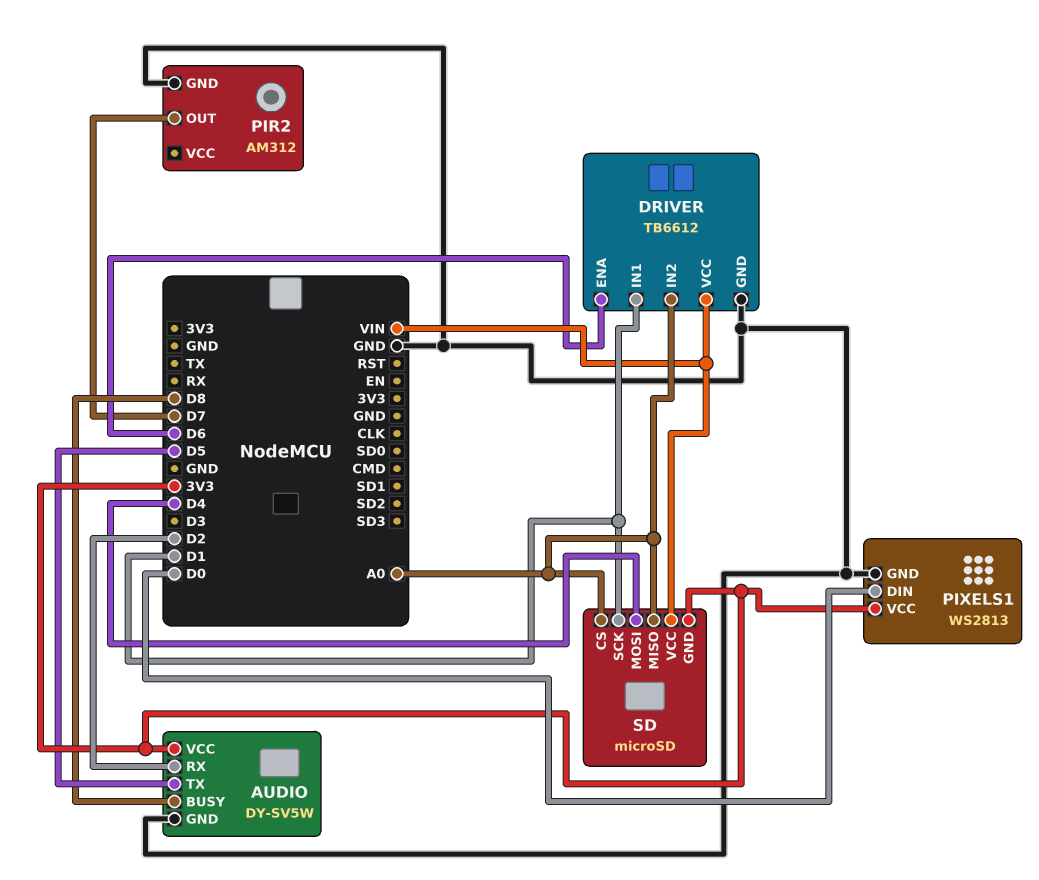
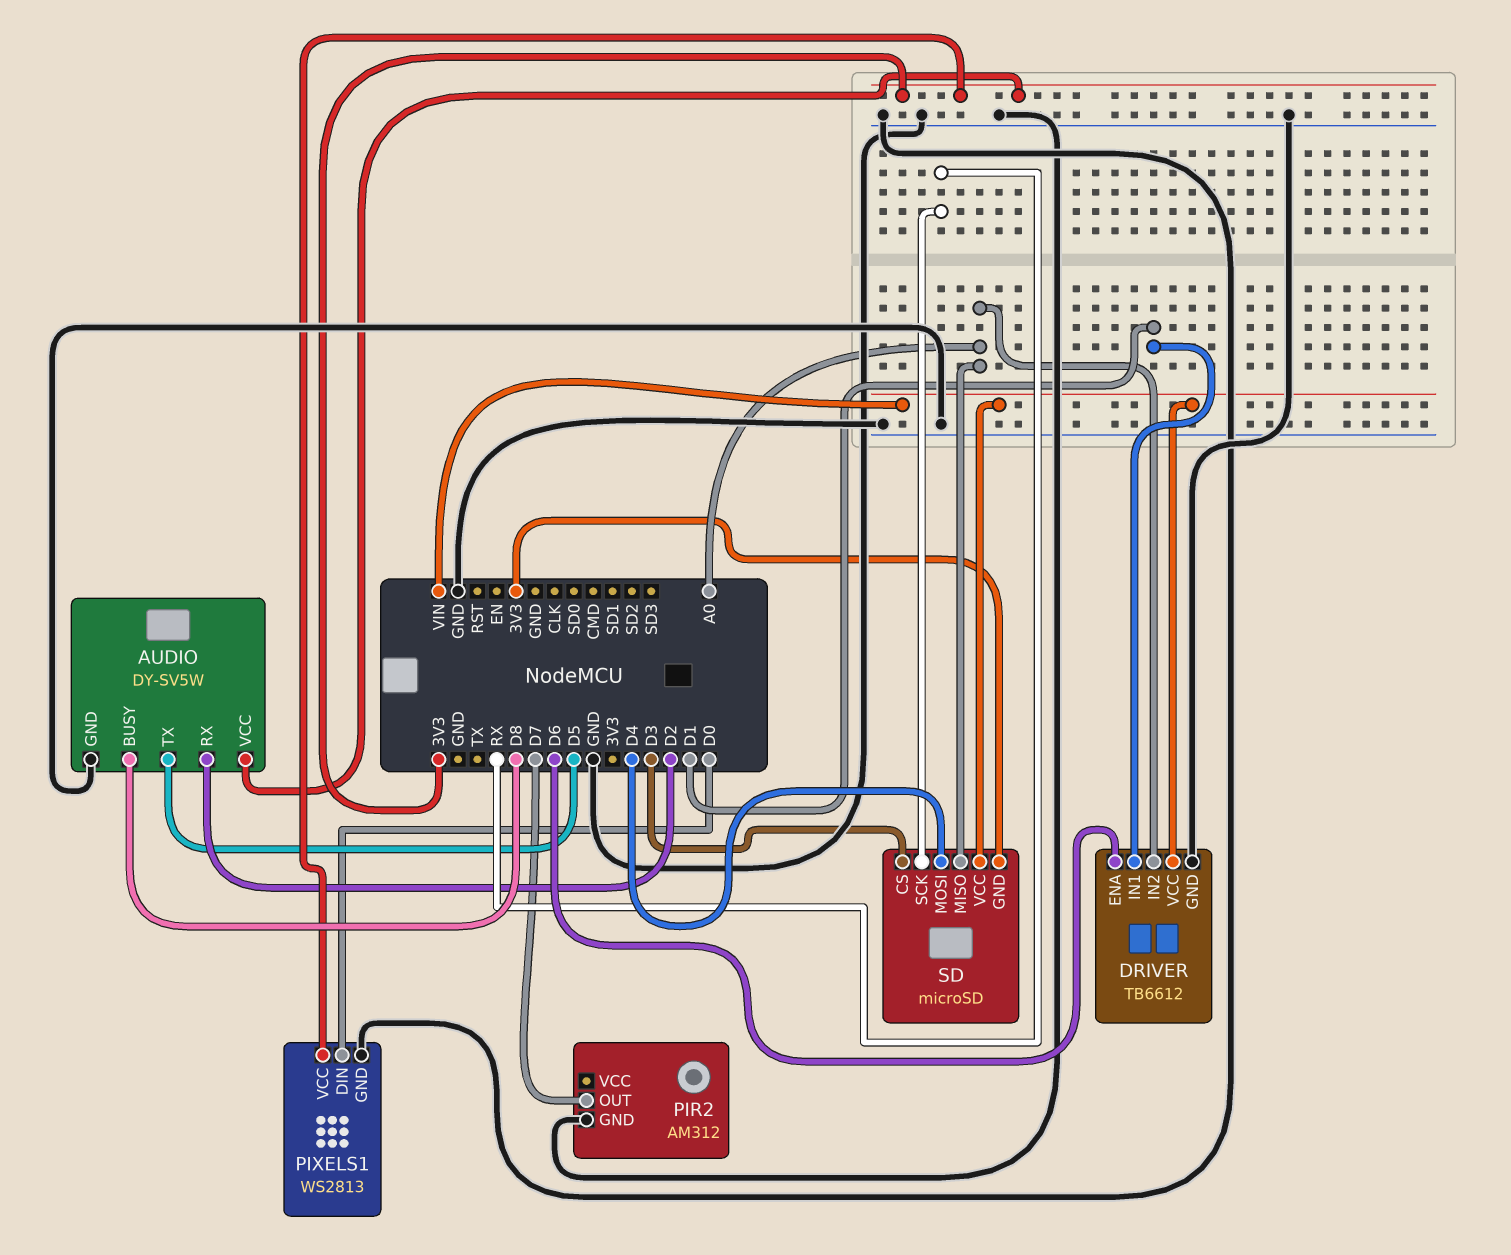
SD pin CS: A0 -> D3
SD pin SCK: D1 -> RX

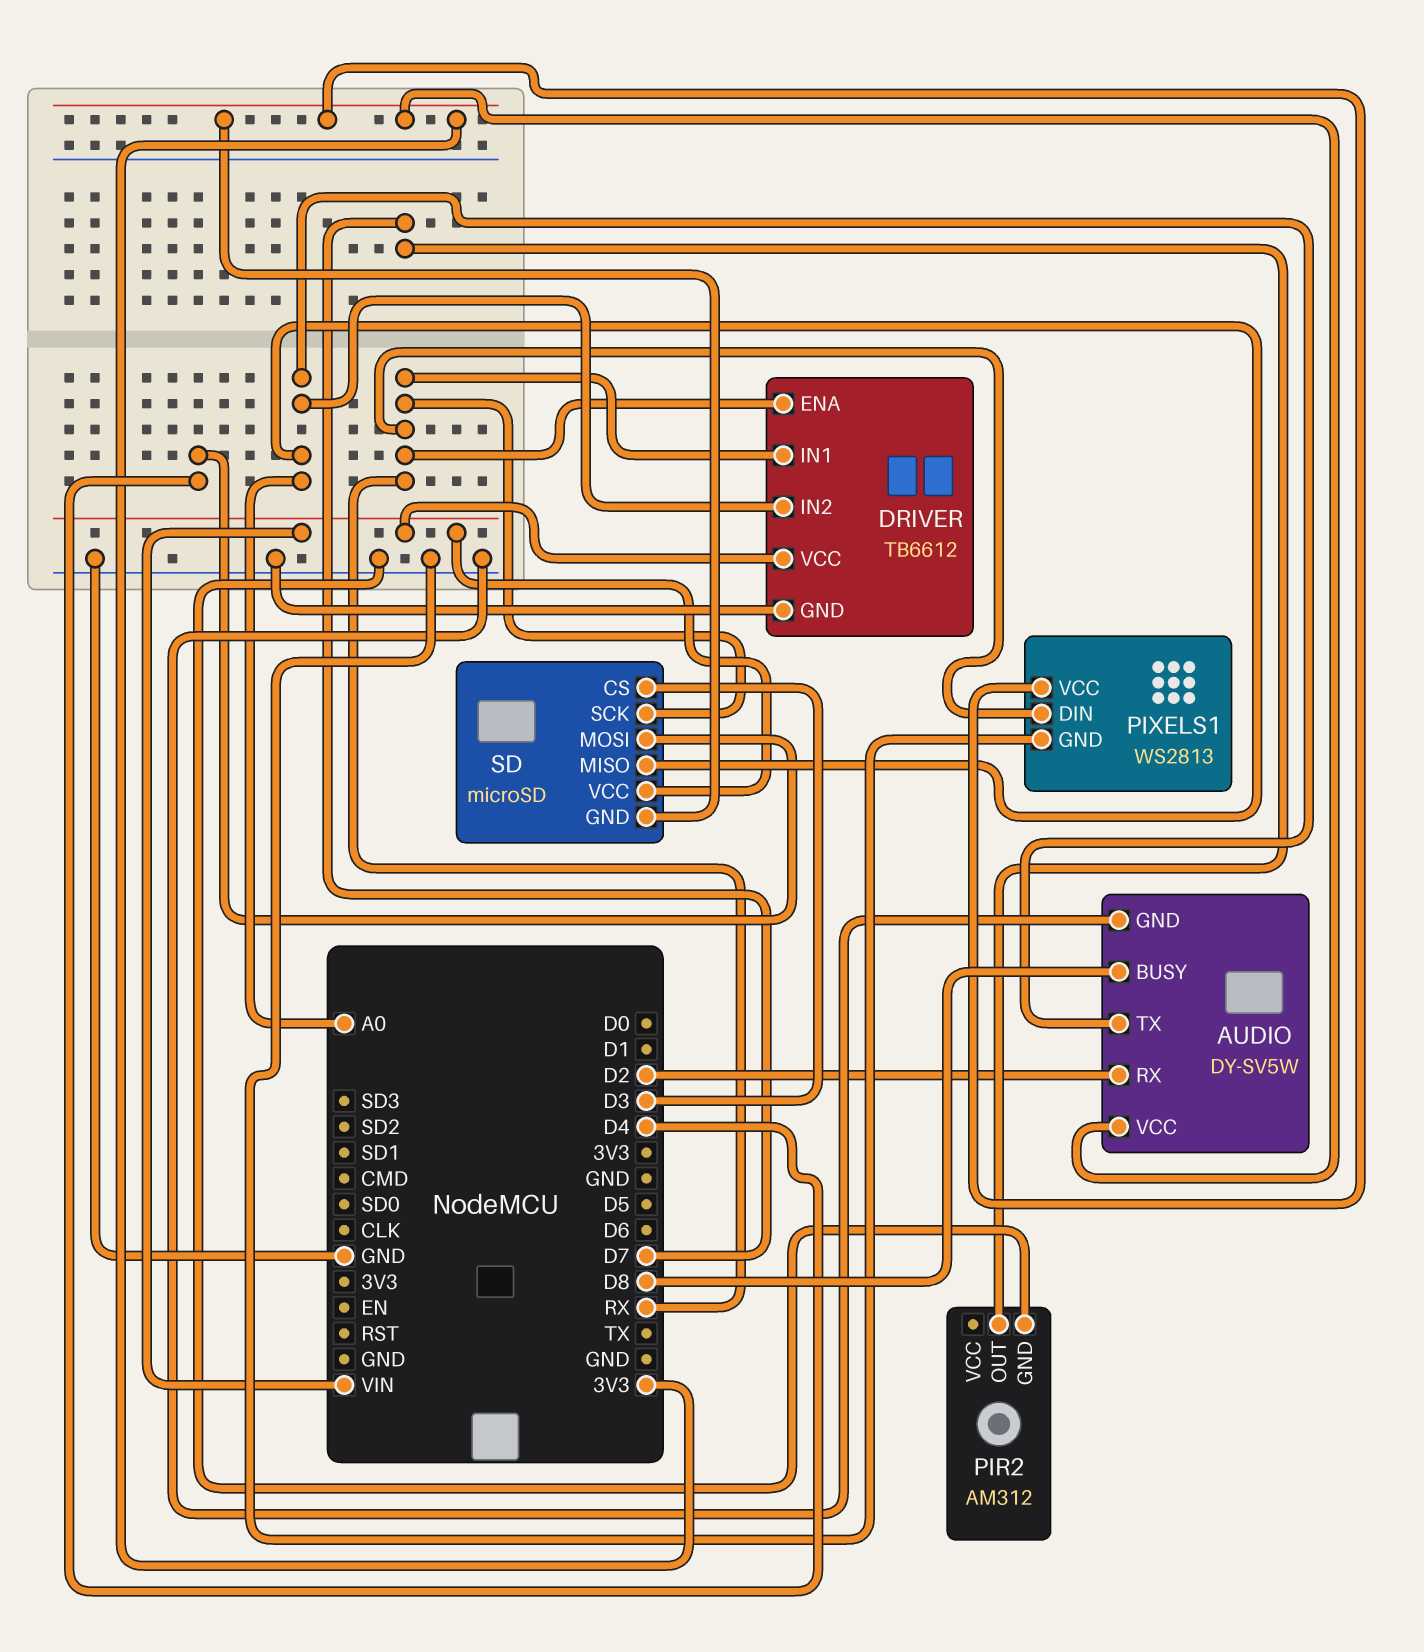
AUDIO pin TX: D5 -> A0
DRIVER pin ENA: D6 -> RX
DRIVER pin IN1: D1 -> RX
PIXELS1 pin DIN: D0 -> RX

